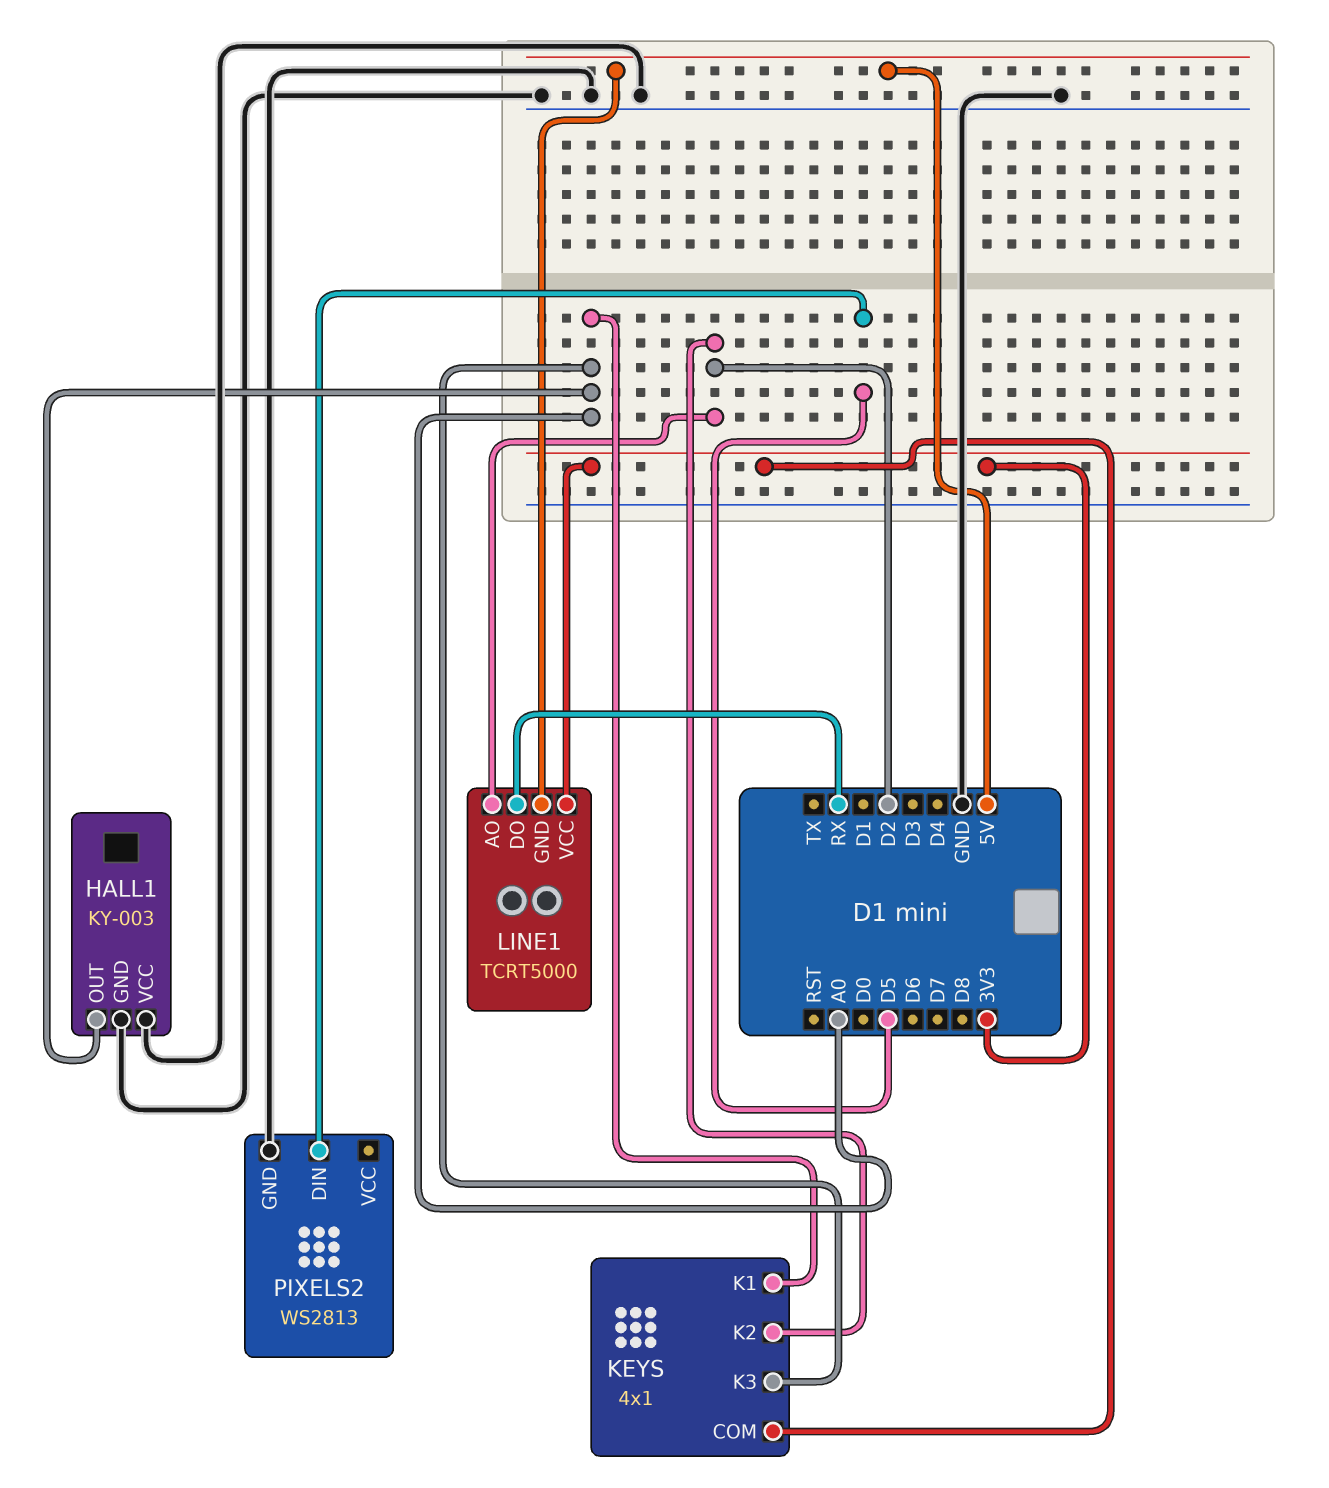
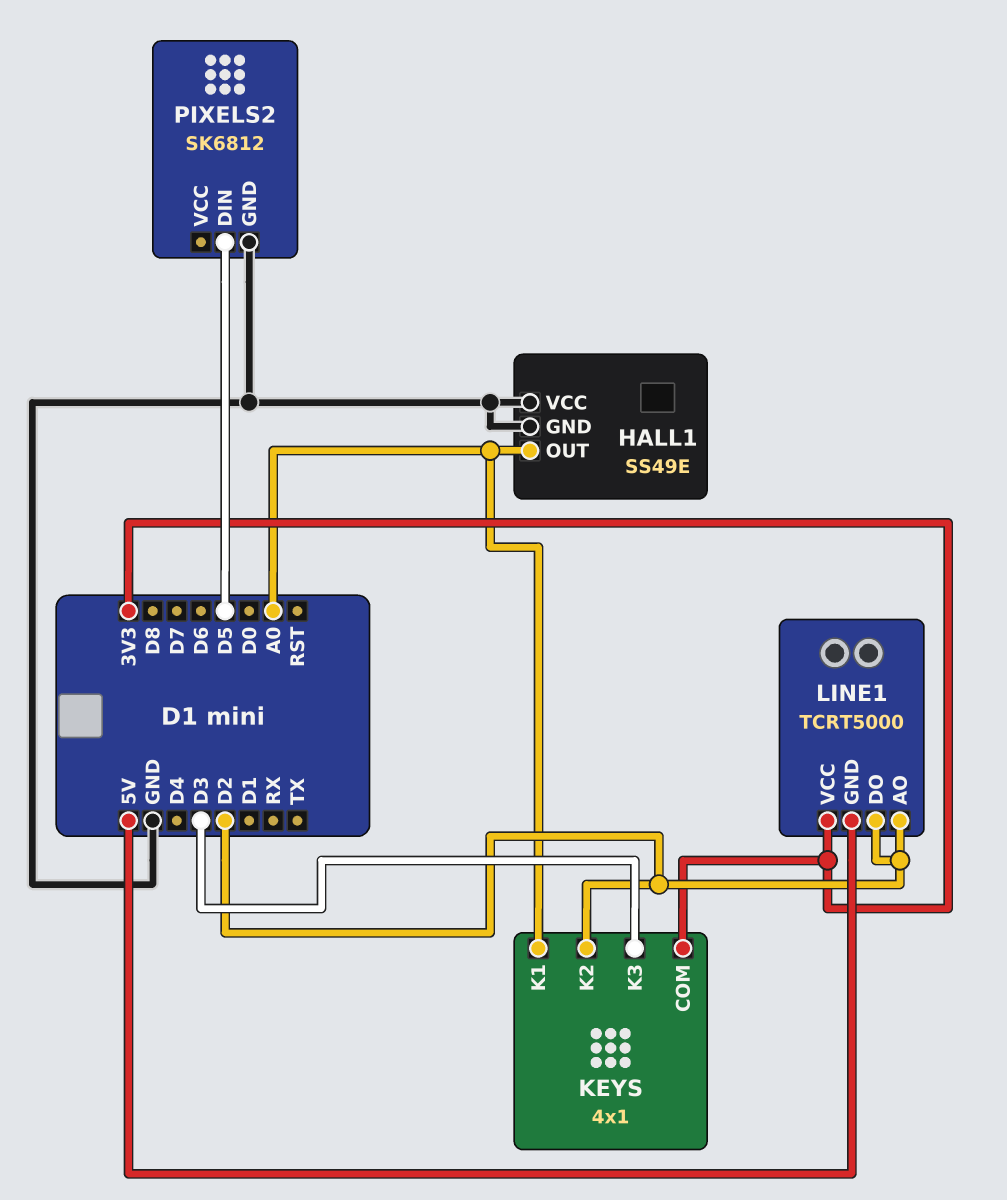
HALL1: KY-003 -> SS49E
KEYS pin K3: A0 -> D3
LINE1 pin DO: RX -> D2
PIXELS2: WS2813 -> SK6812

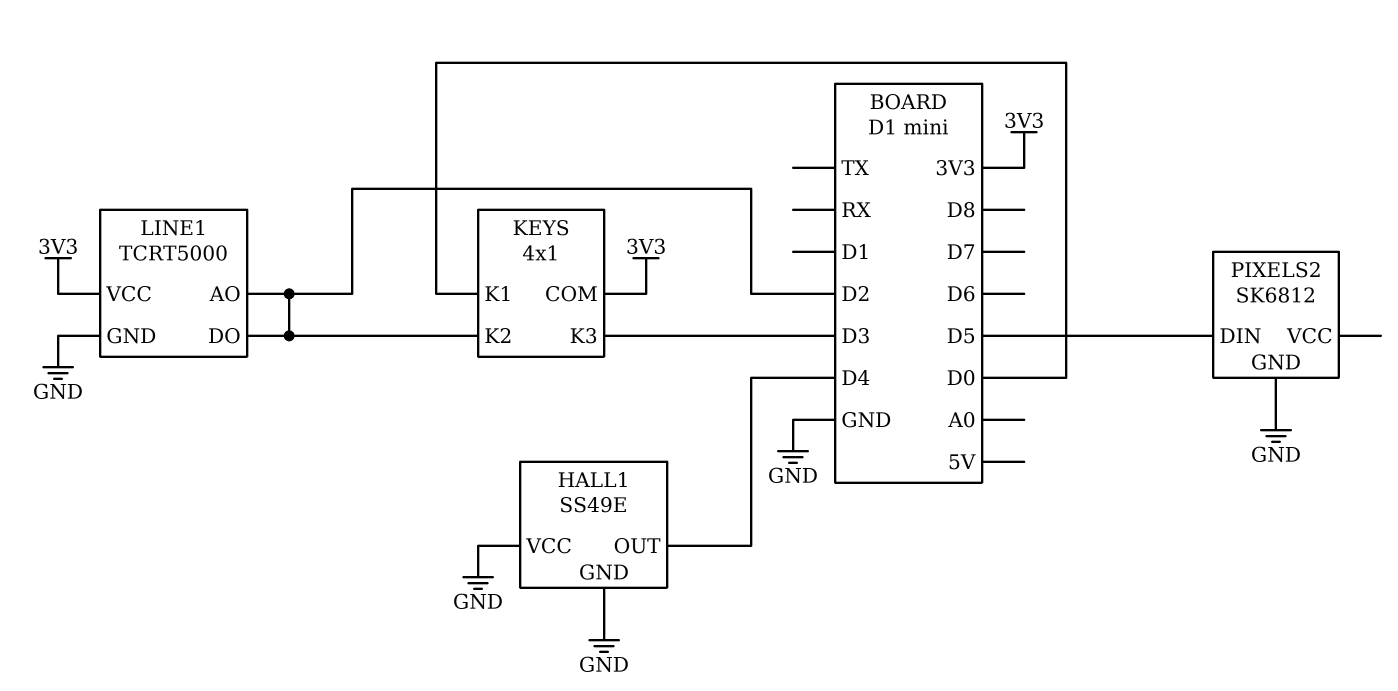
HALL1 pin OUT: A0 -> D4
KEYS pin K1: A0 -> D0
LINE1 pin GND: 5V -> GND

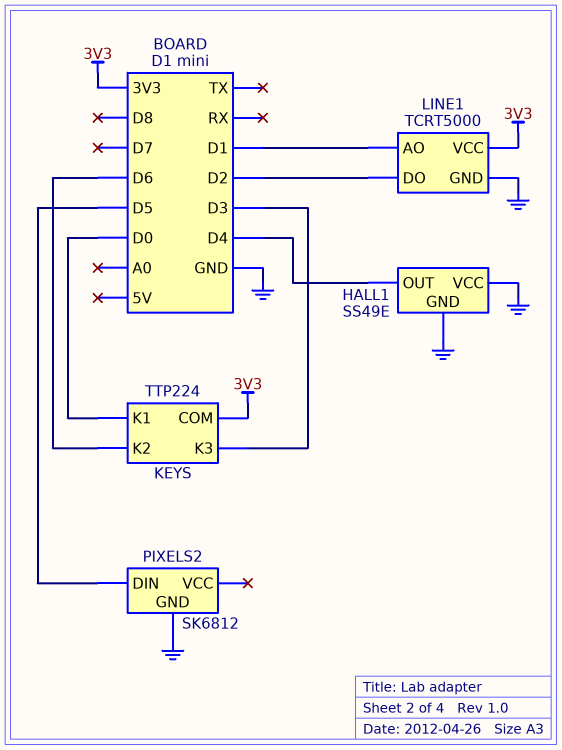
KEYS: 4x1 -> TTP224
KEYS pin K2: D2 -> D6
LINE1 pin AO: D2 -> D1

